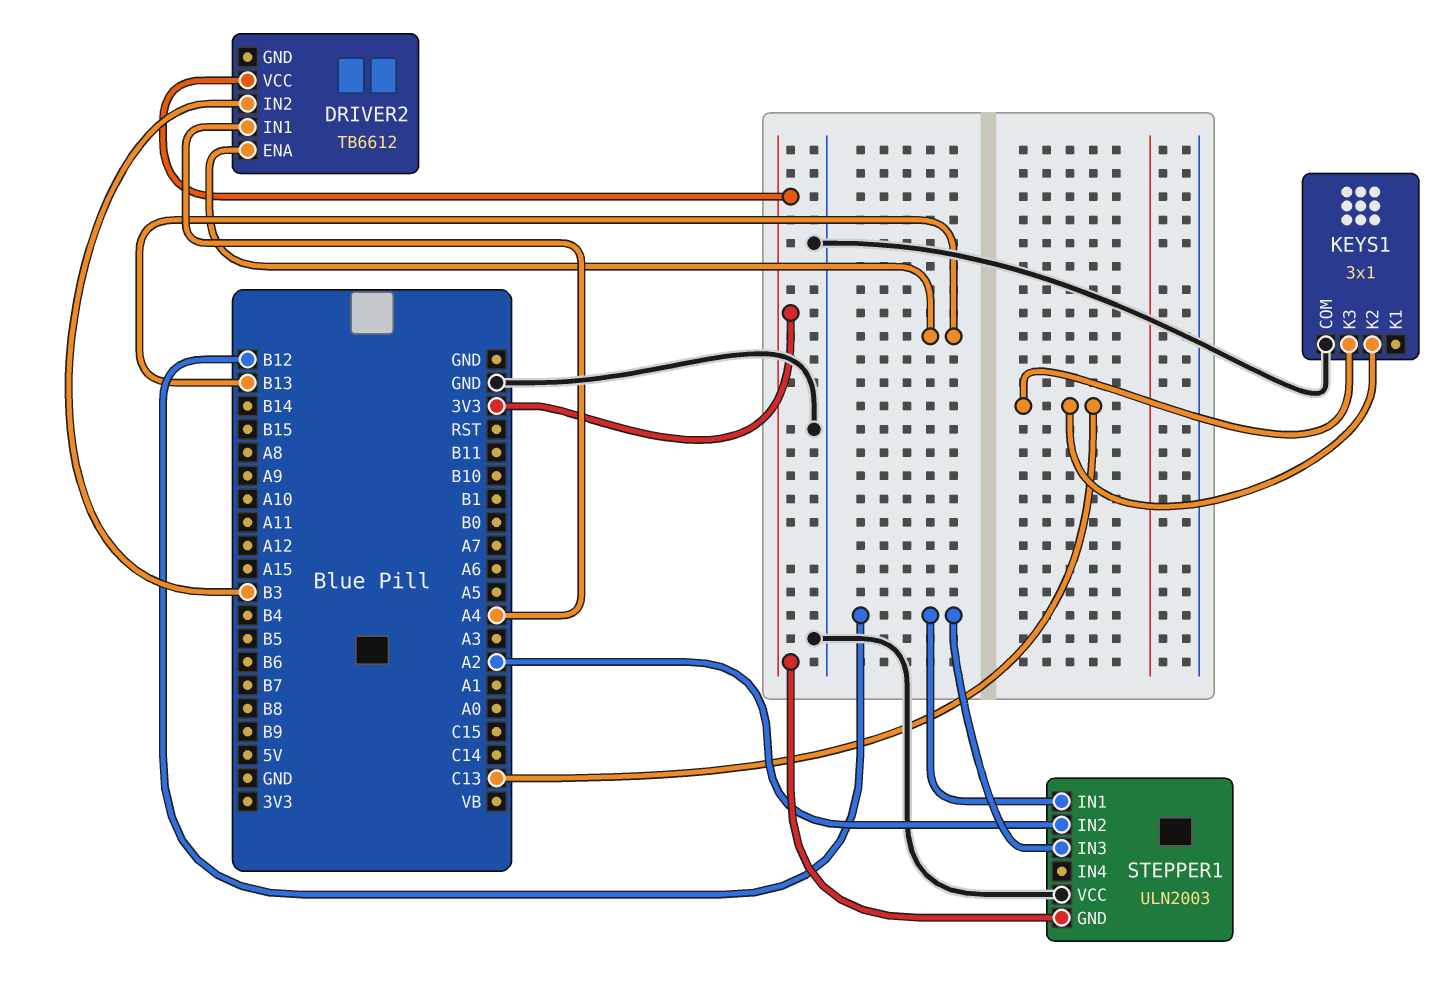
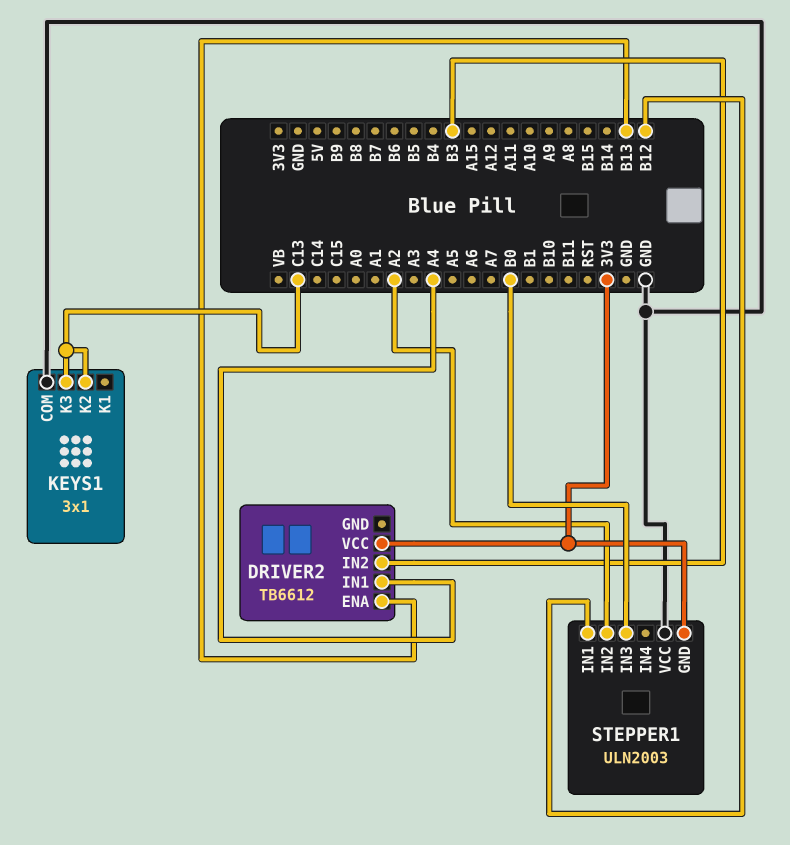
STEPPER1 pin IN3: B12 -> B0

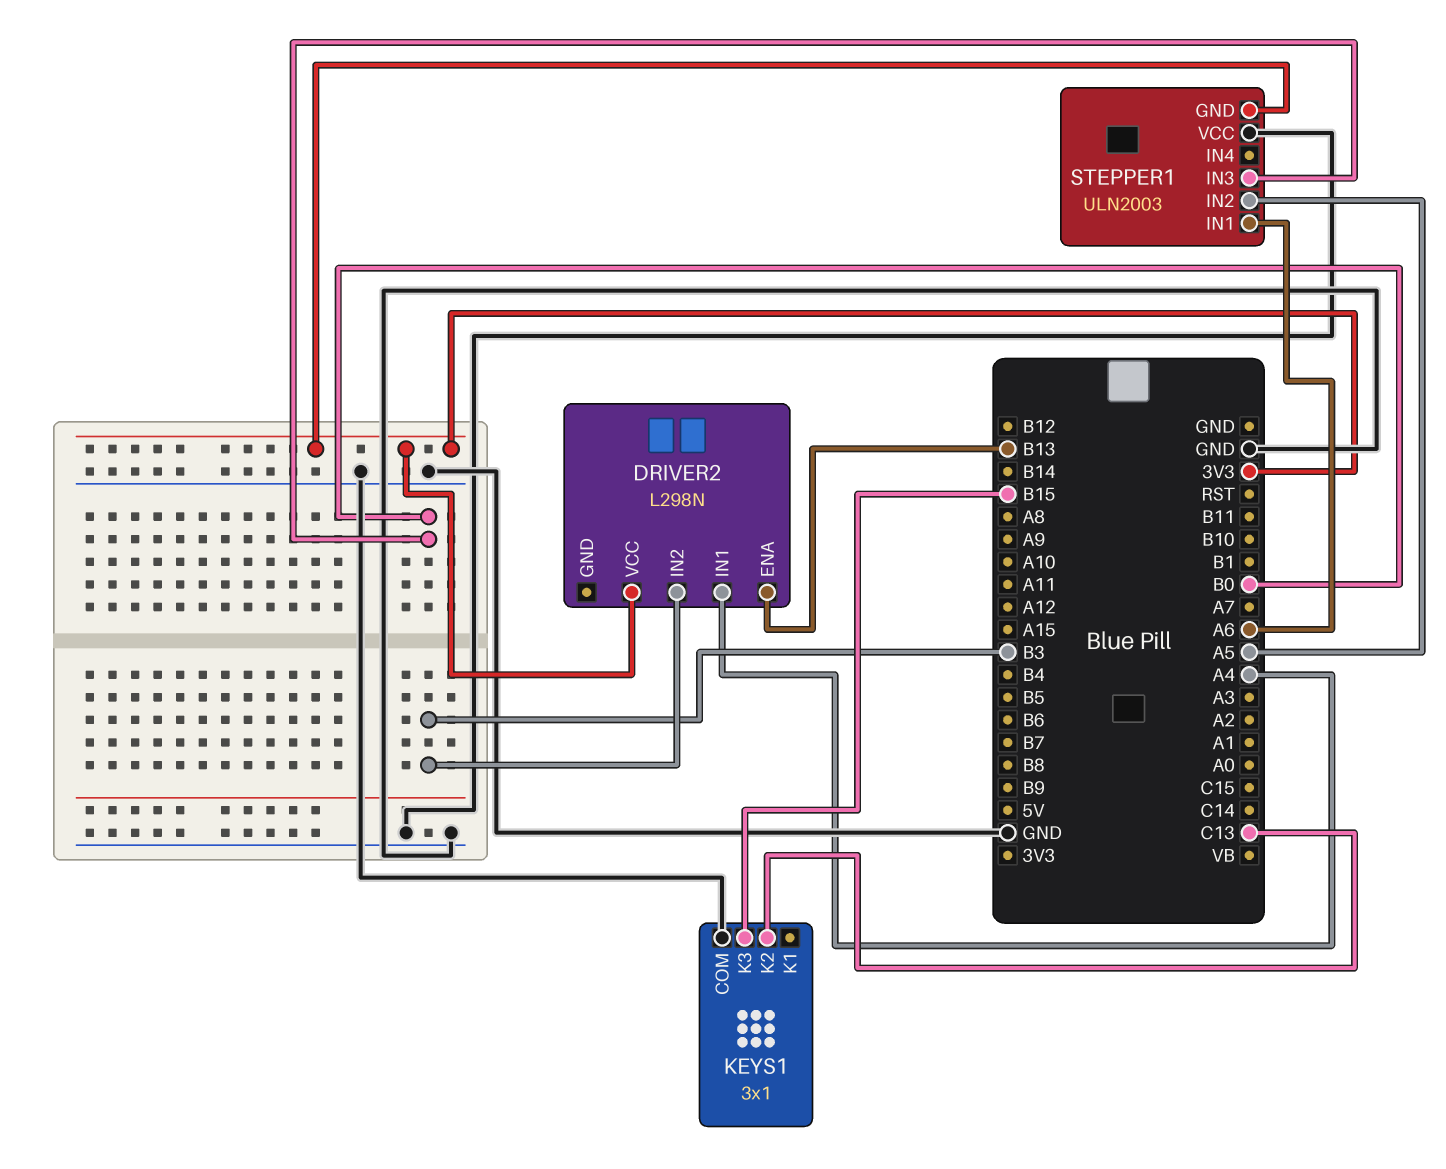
DRIVER2: TB6612 -> L298N
KEYS1 pin K3: C13 -> B15
STEPPER1 pin IN1: B12 -> A6
STEPPER1 pin IN2: A2 -> A5

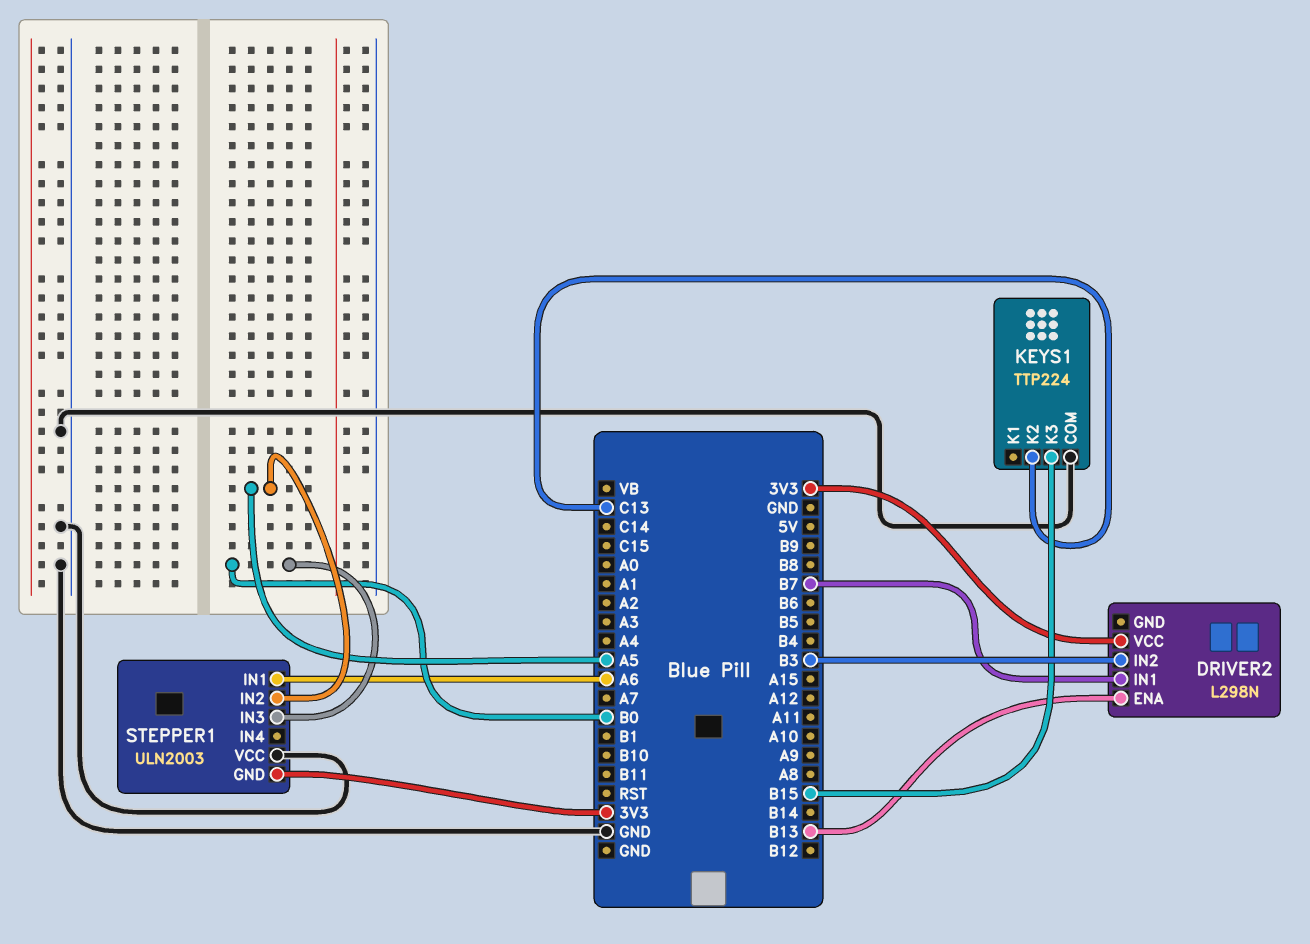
DRIVER2 pin IN1: A4 -> B7
KEYS1: 3x1 -> TTP224

